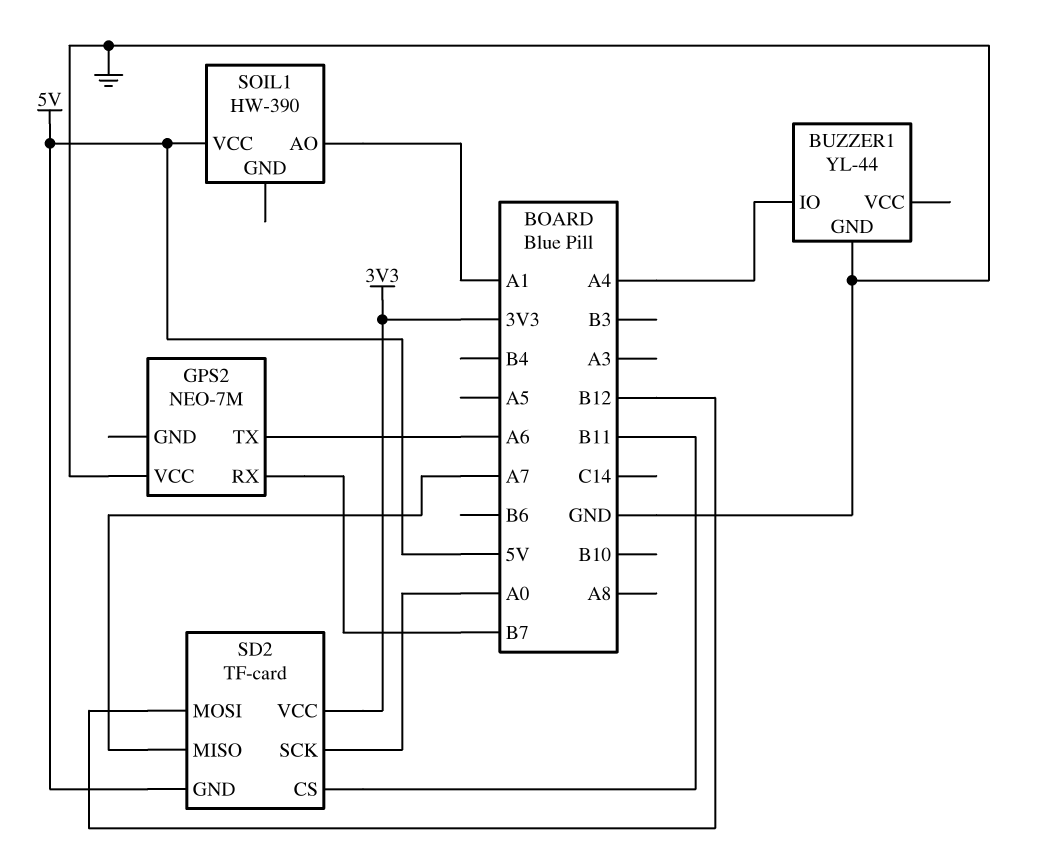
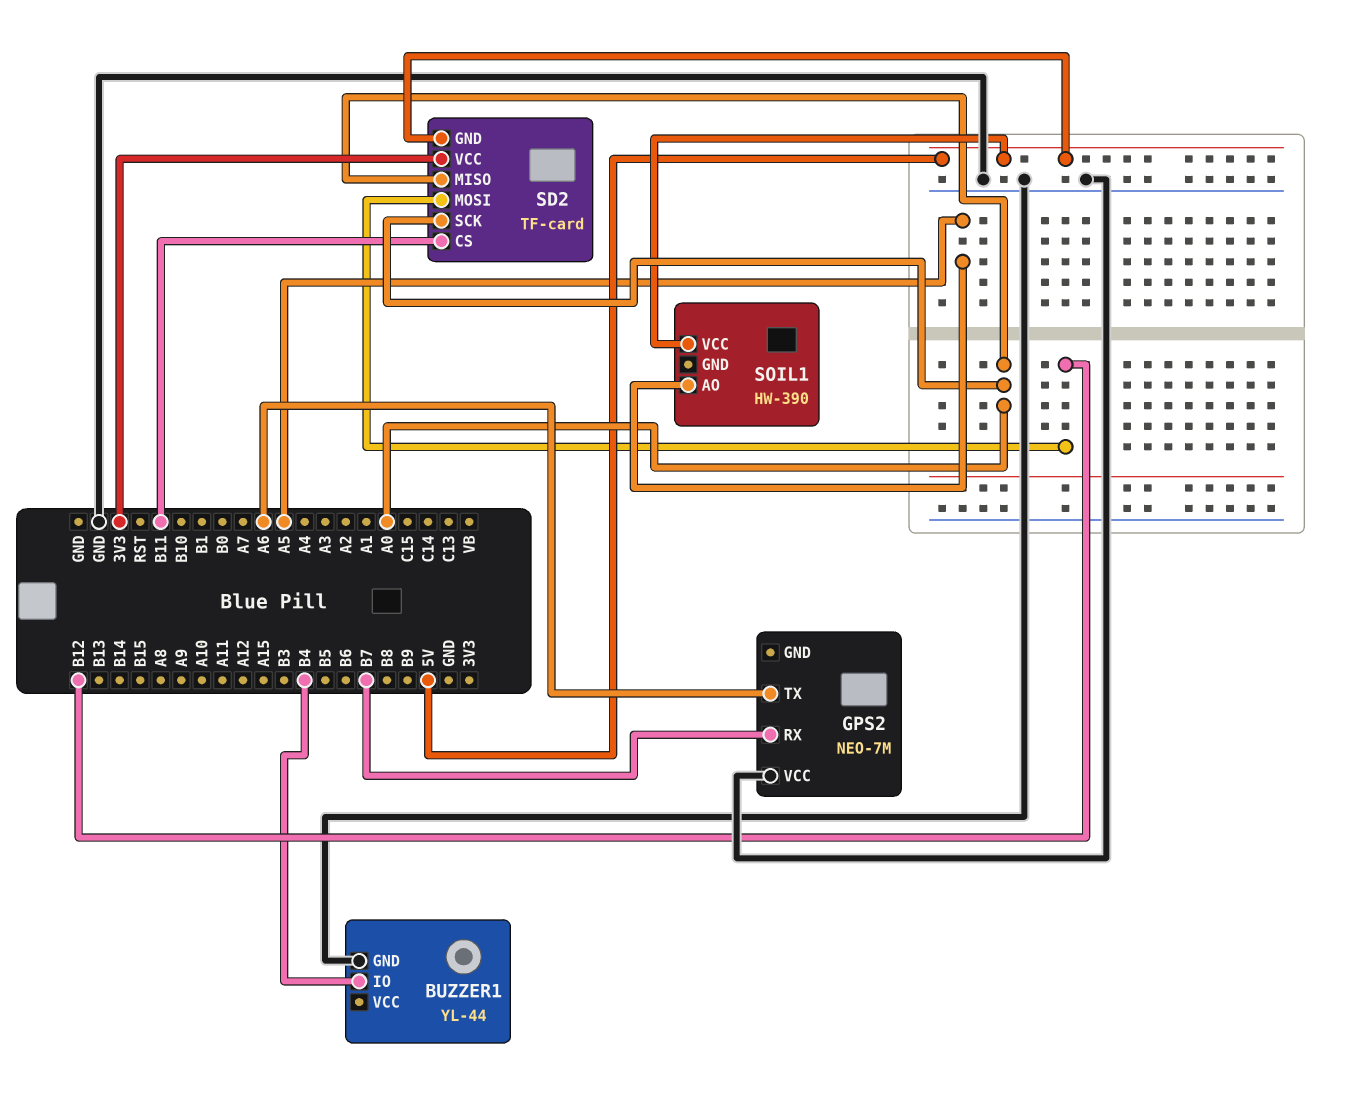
BUZZER1 pin IO: A4 -> B4
SD2 pin MISO: A7 -> A0
SOIL1 pin AO: A1 -> A5

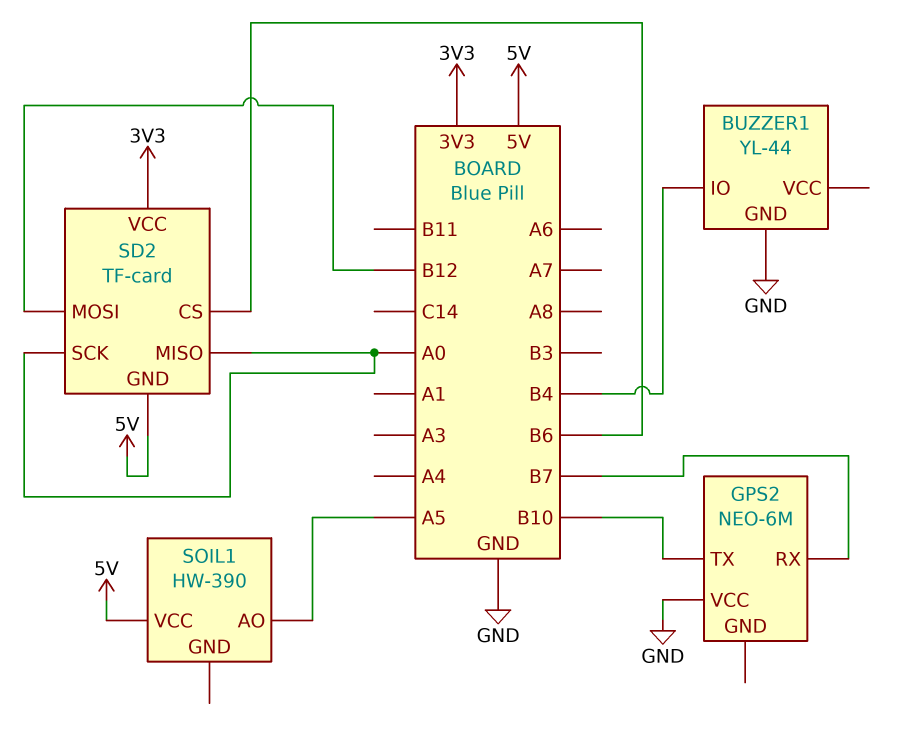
GPS2: NEO-7M -> NEO-6M
GPS2 pin TX: A6 -> B10
SD2 pin CS: B11 -> B6

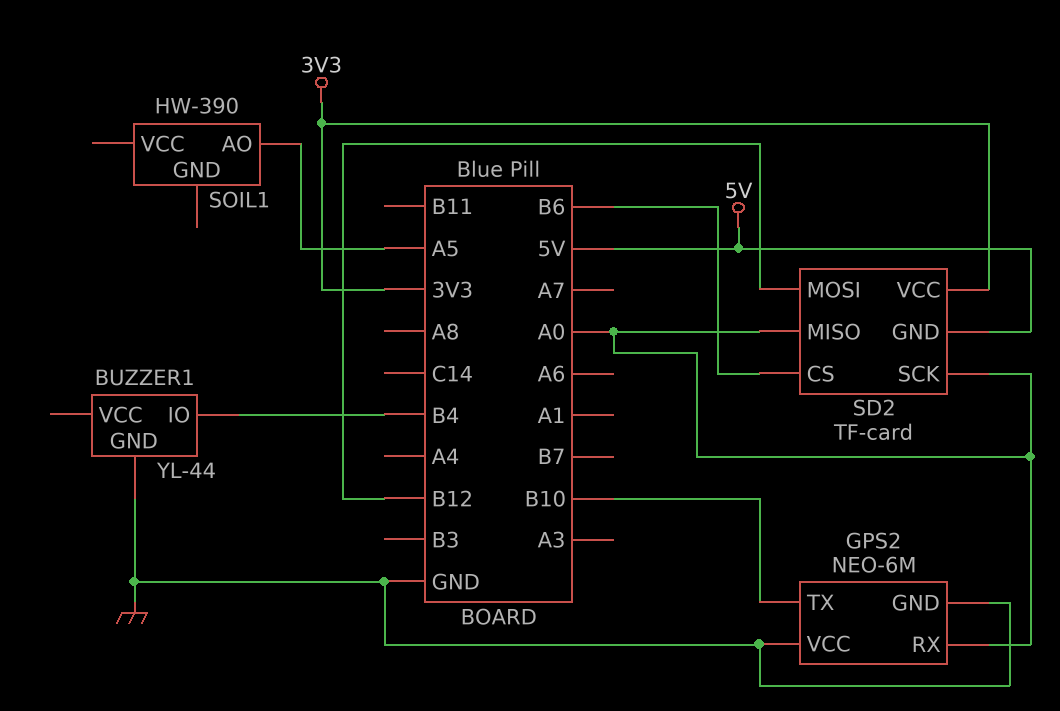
GPS2 pin GND: none -> GND
GPS2 pin RX: B7 -> A0
SOIL1 pin VCC: 5V -> none

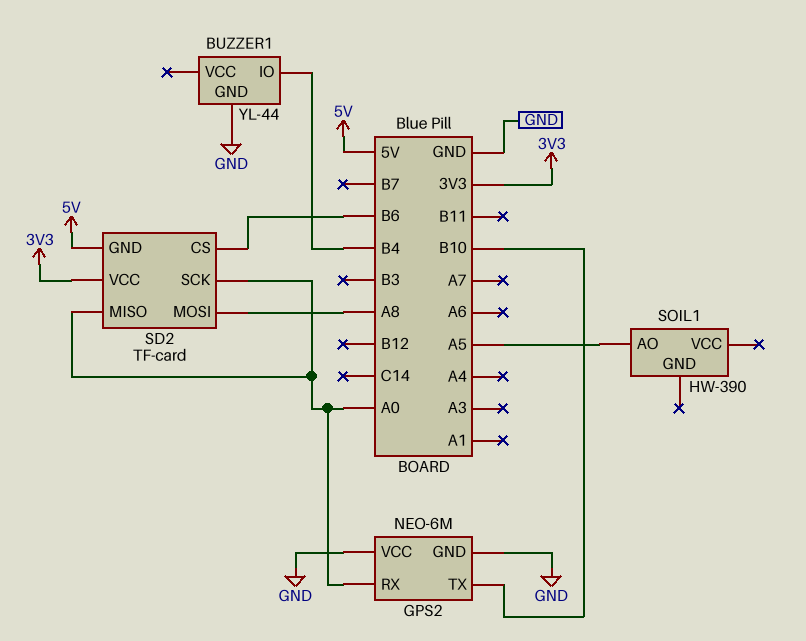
SD2 pin MOSI: B12 -> A8

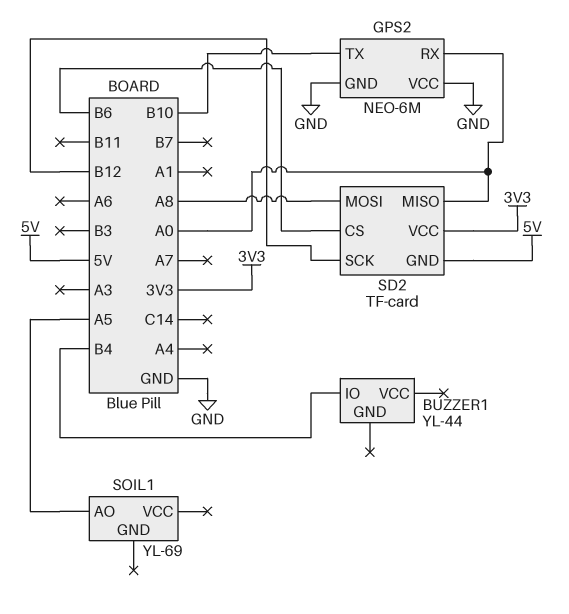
BUZZER1 pin GND: GND -> none
SD2 pin SCK: A0 -> B12
SOIL1: HW-390 -> YL-69

